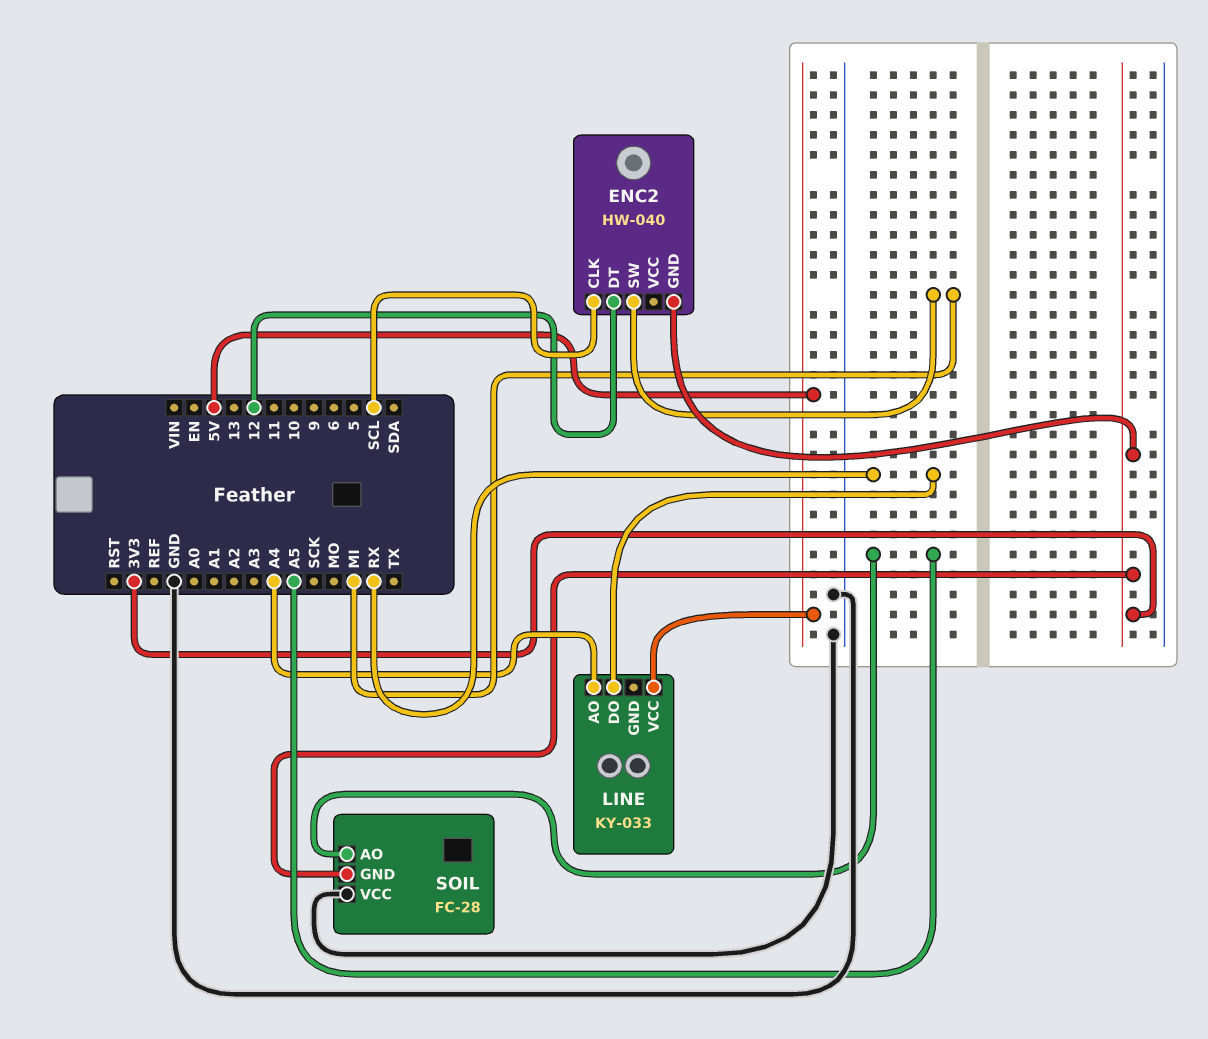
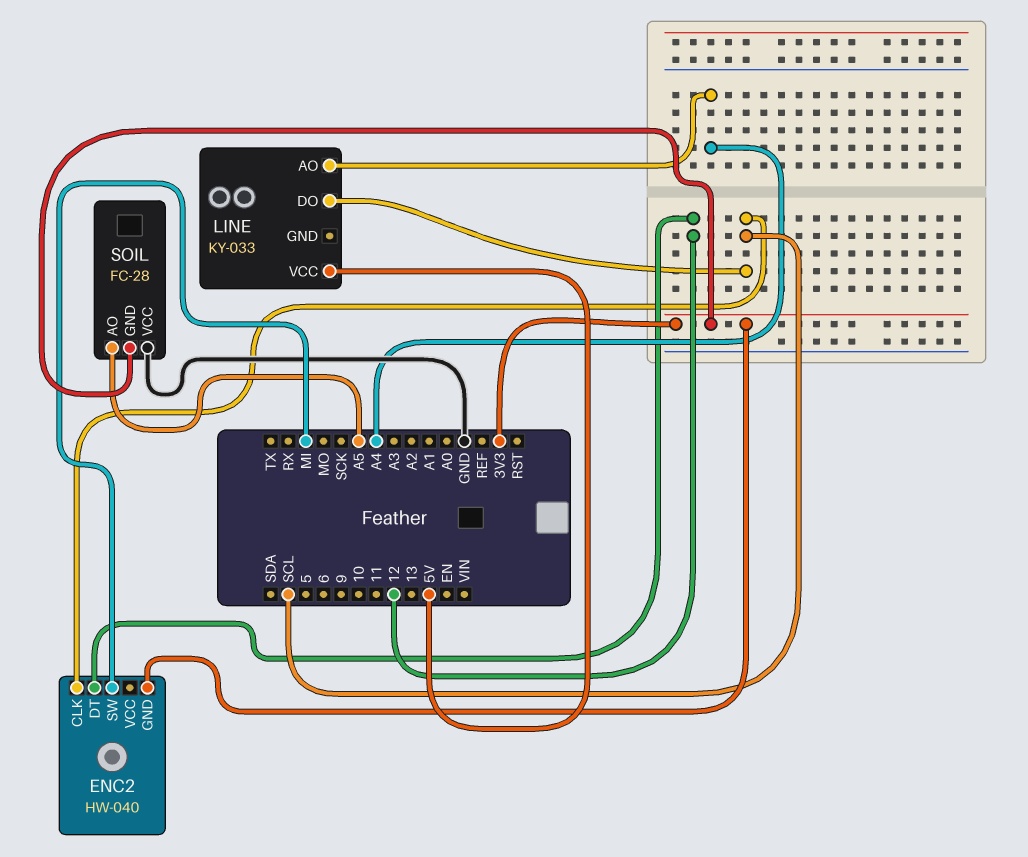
LINE pin DO: RX -> SCL

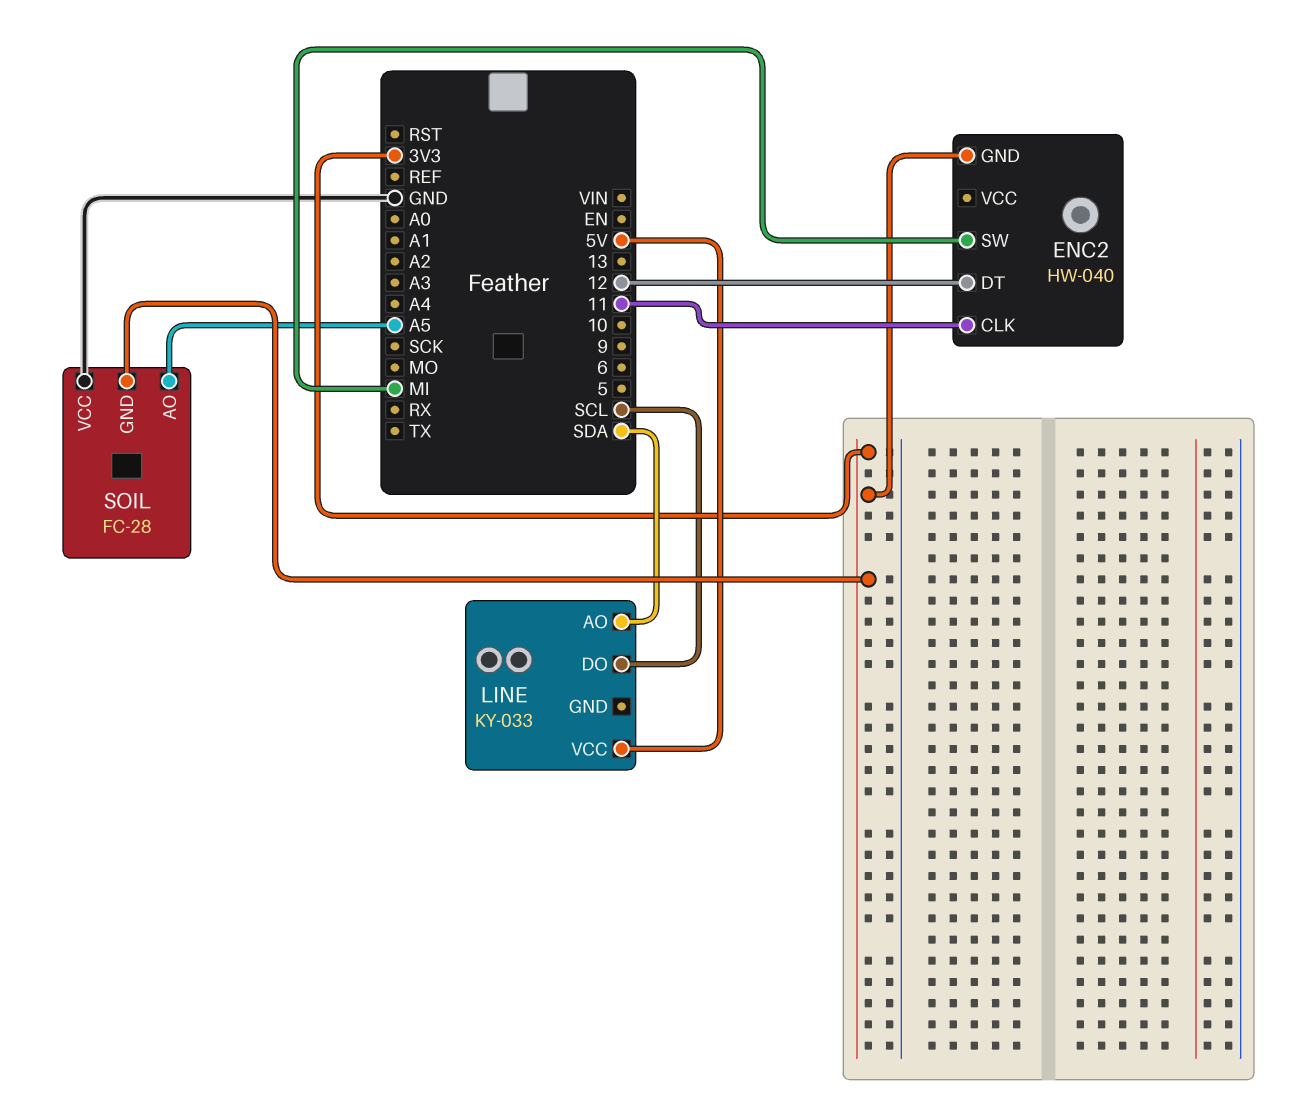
ENC2 pin CLK: SCL -> 11
LINE pin AO: A4 -> SDA

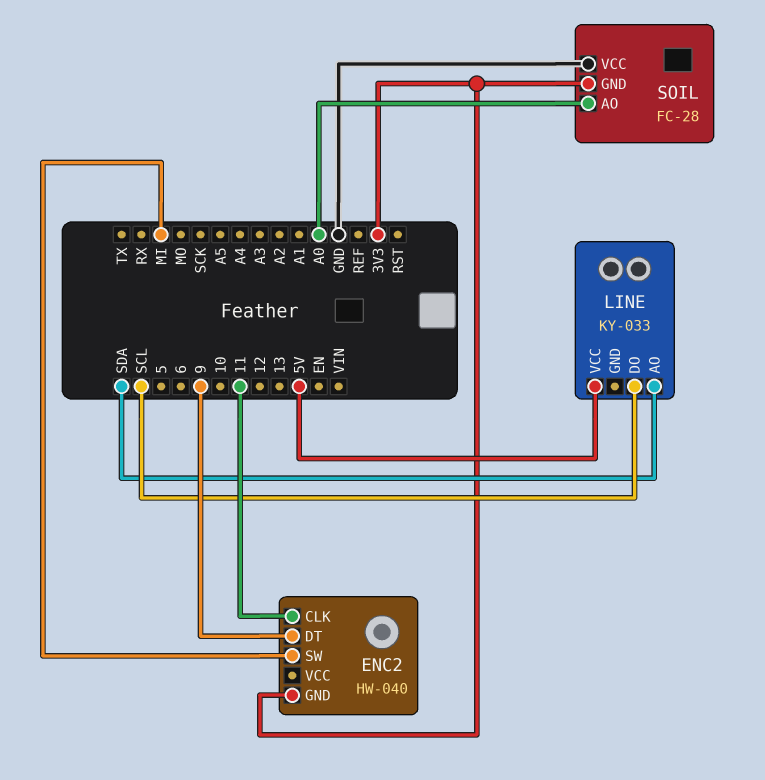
ENC2 pin DT: 12 -> 9
SOIL pin AO: A5 -> A0

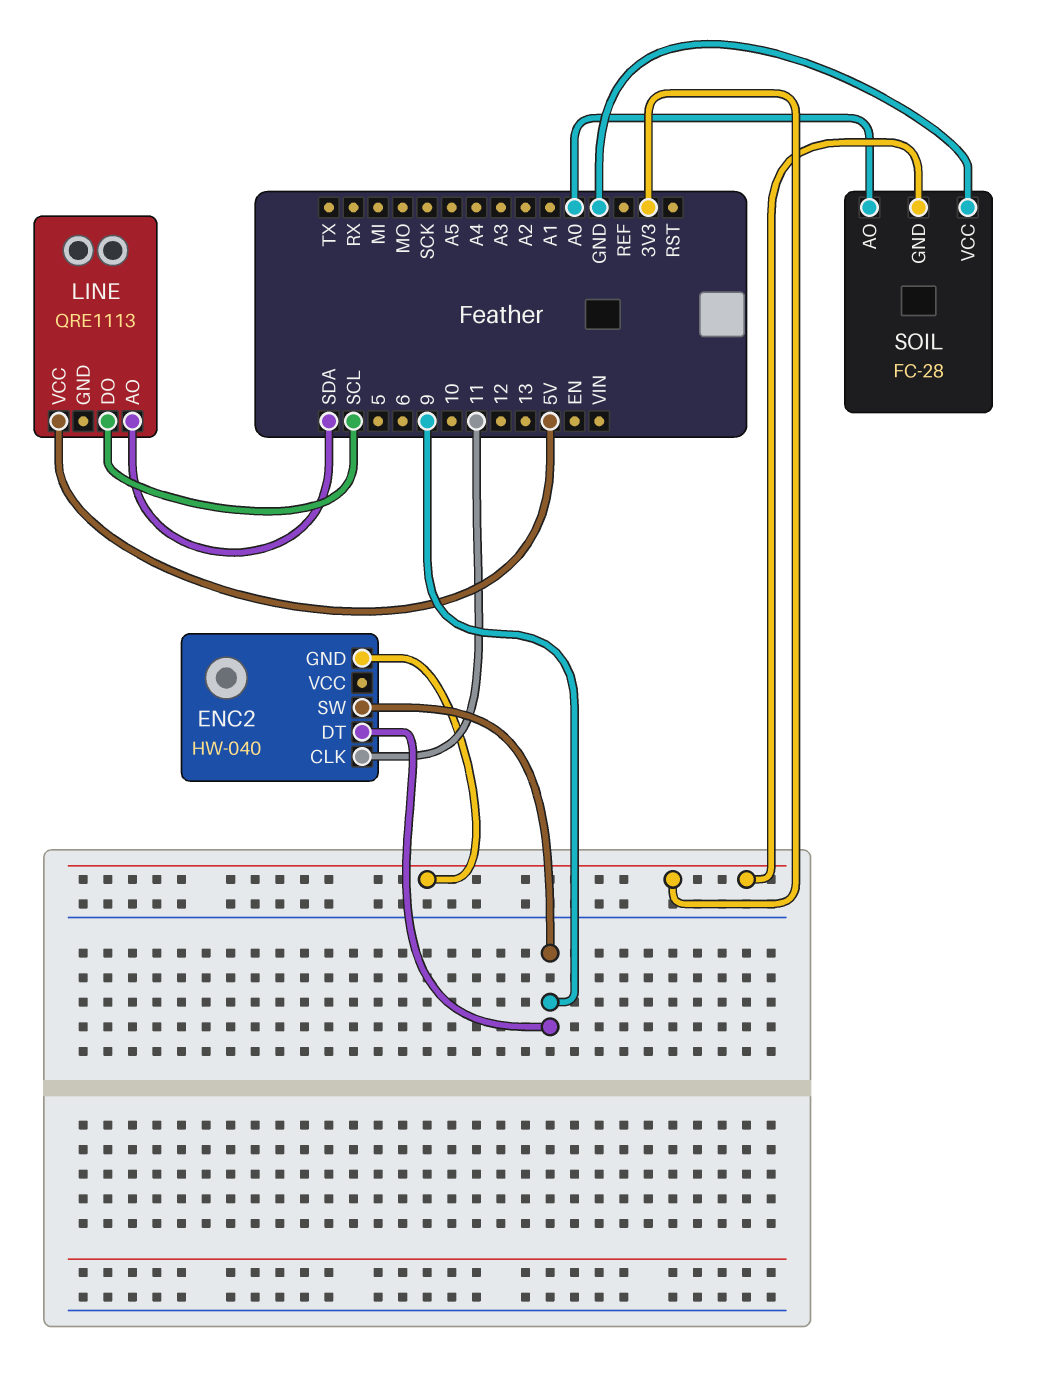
ENC2 pin SW: MI -> 9
LINE: KY-033 -> QRE1113

